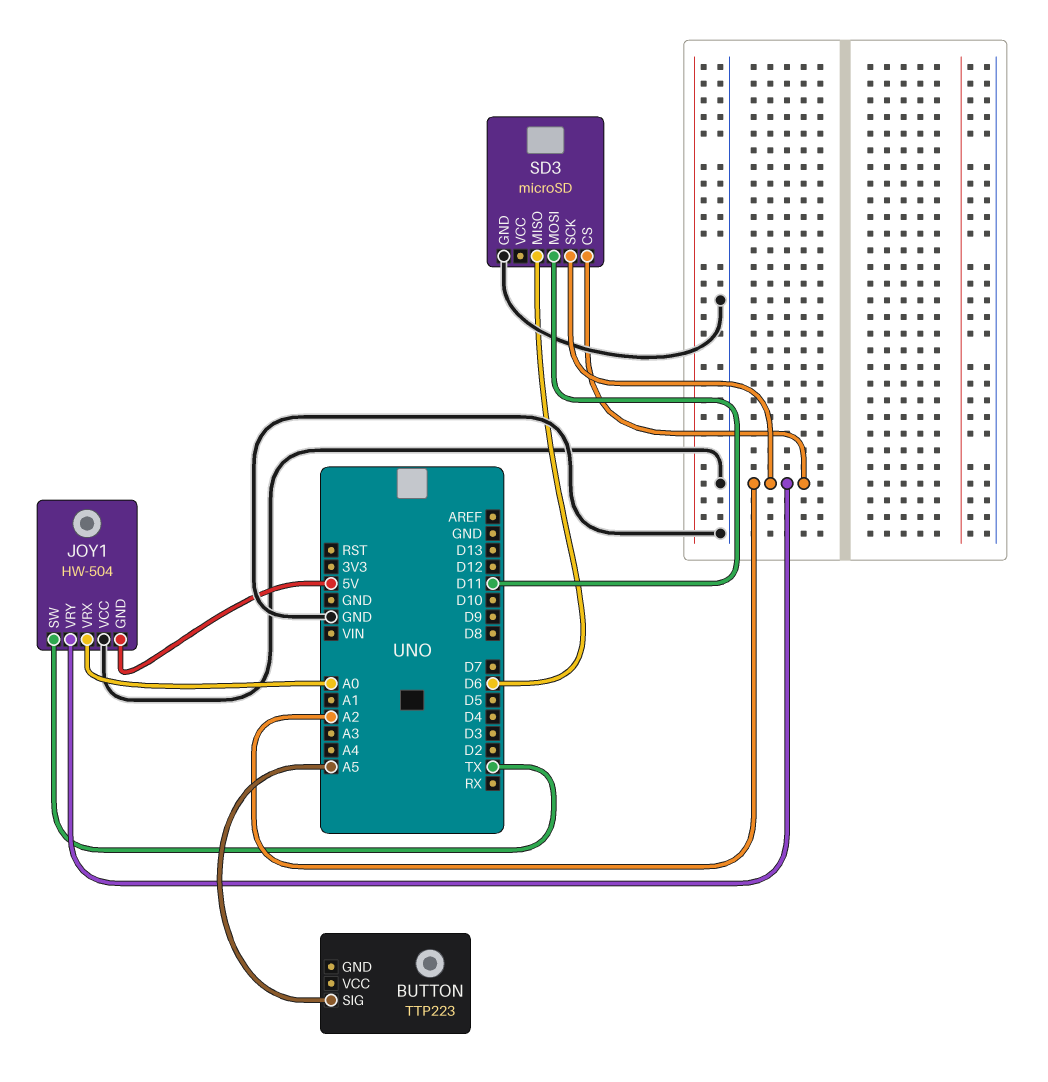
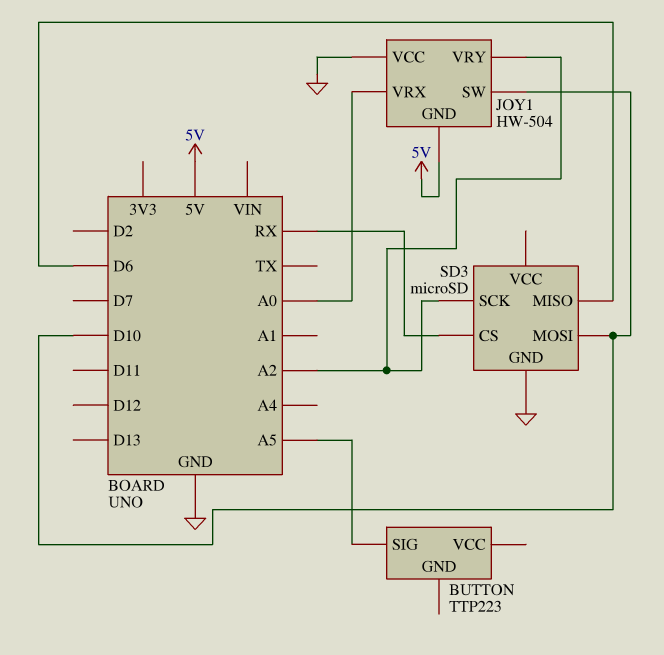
JOY1 pin SW: TX -> D10
SD3 pin CS: A2 -> RX
SD3 pin MOSI: D11 -> D10

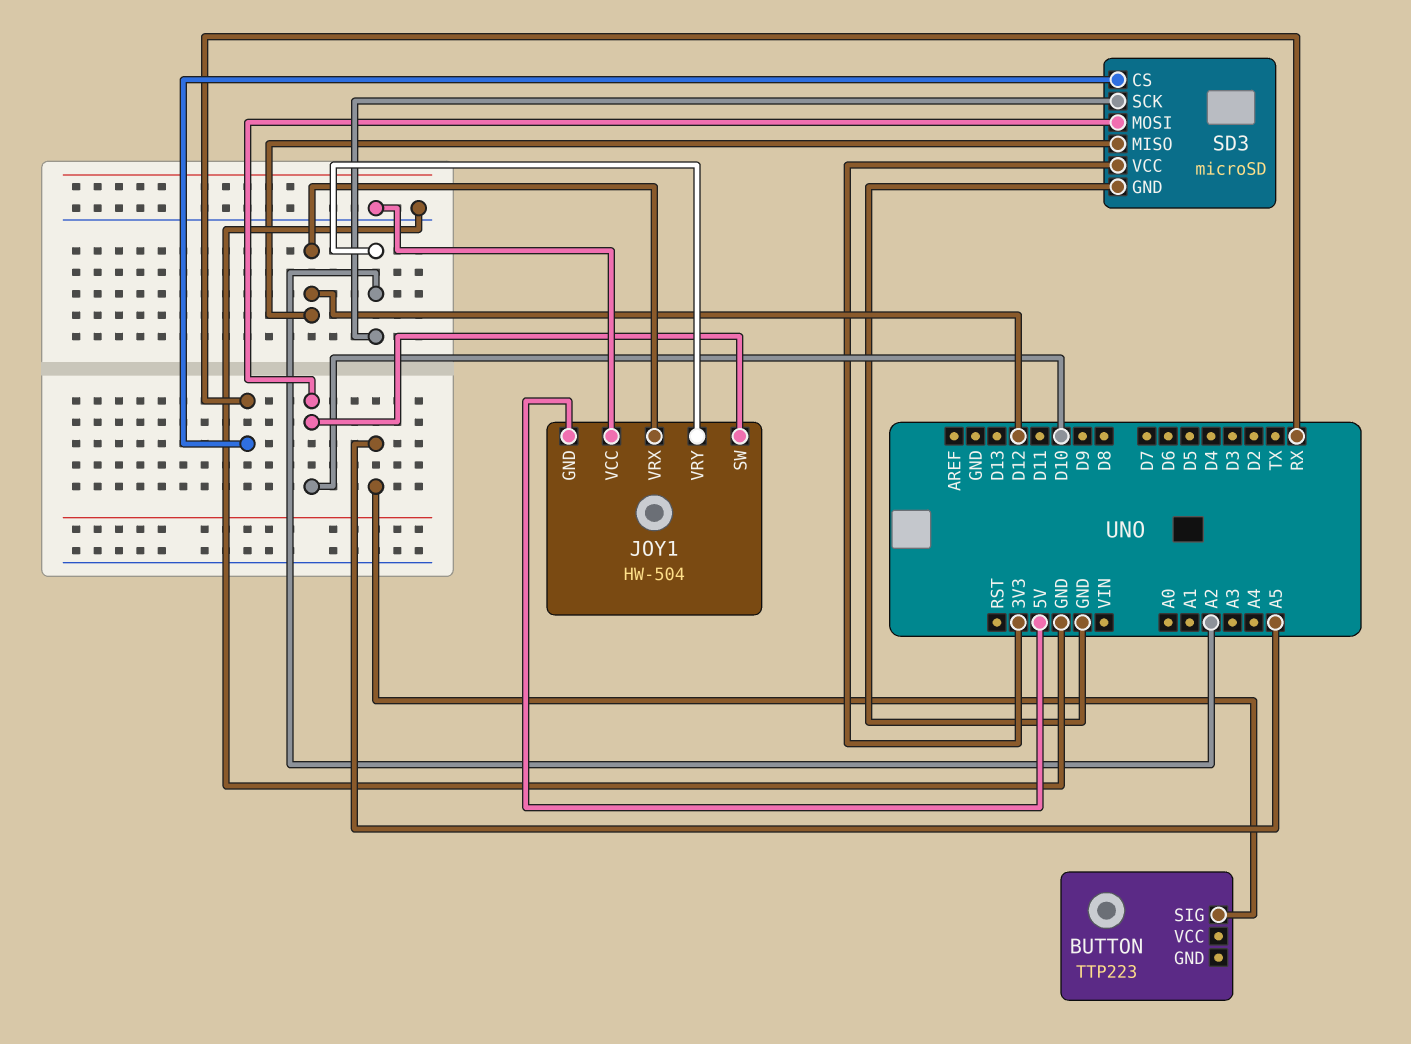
JOY1 pin VRX: A0 -> D12
SD3 pin MISO: D6 -> D12
SD3 pin VCC: none -> 3V3

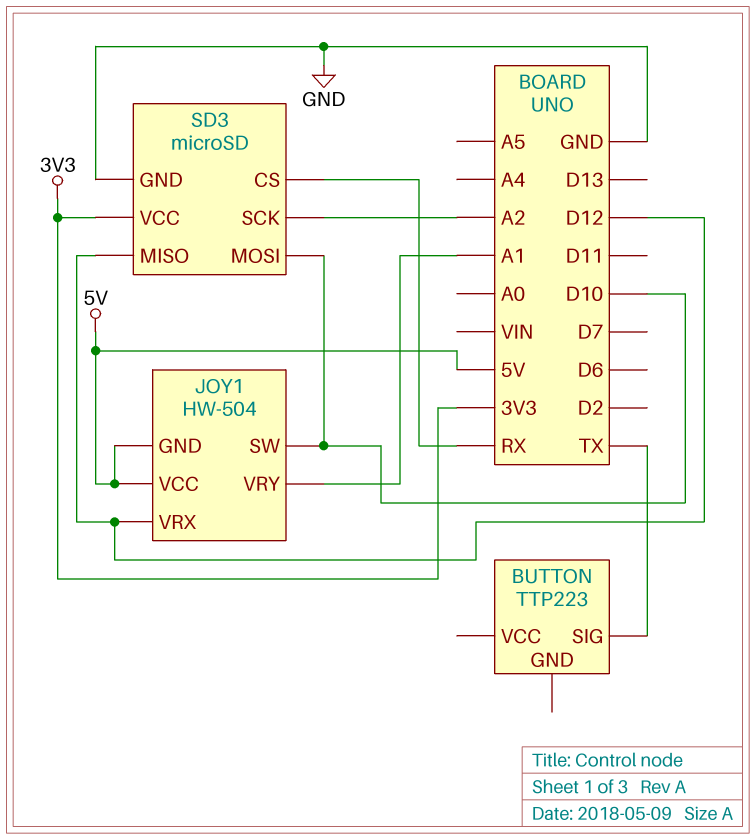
BUTTON pin SIG: A5 -> TX
JOY1 pin VCC: GND -> 5V
JOY1 pin VRY: A2 -> A1

